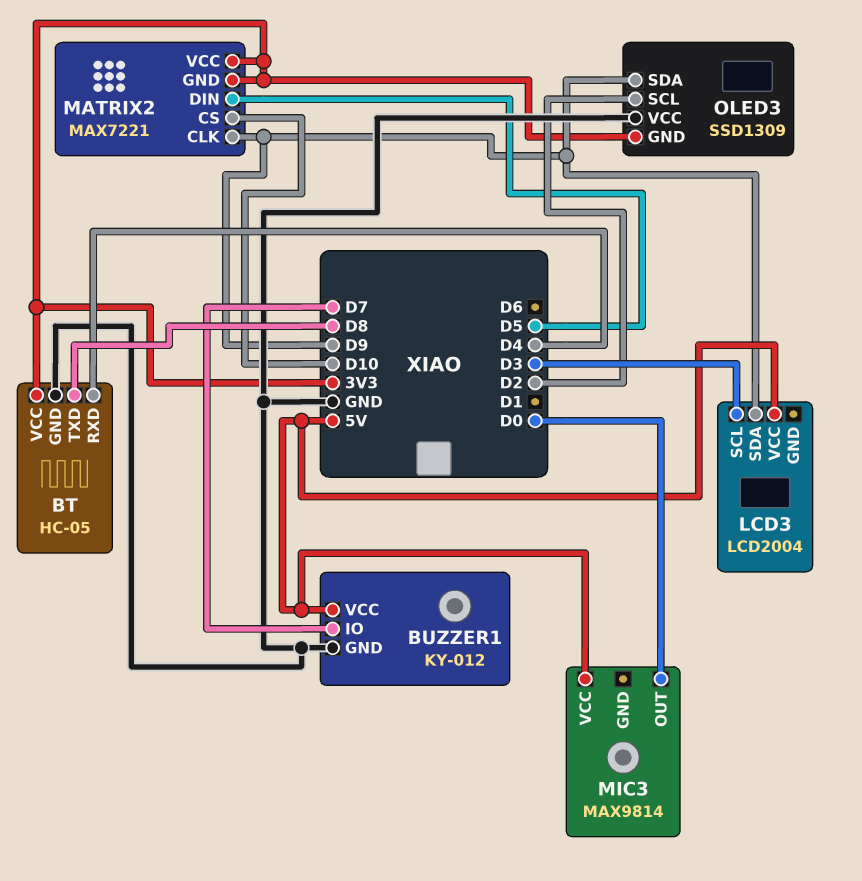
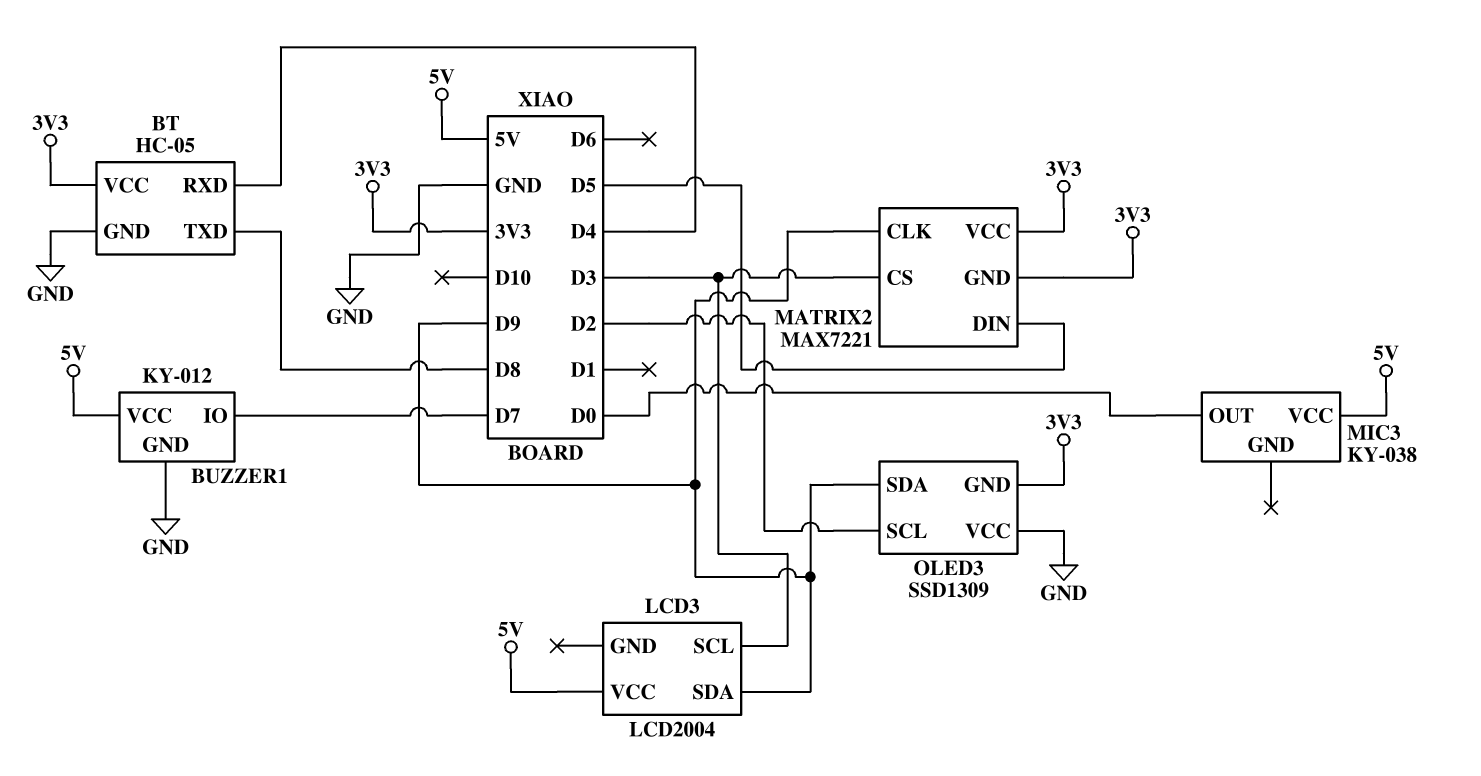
MATRIX2 pin CS: D10 -> D3
MIC3: MAX9814 -> KY-038

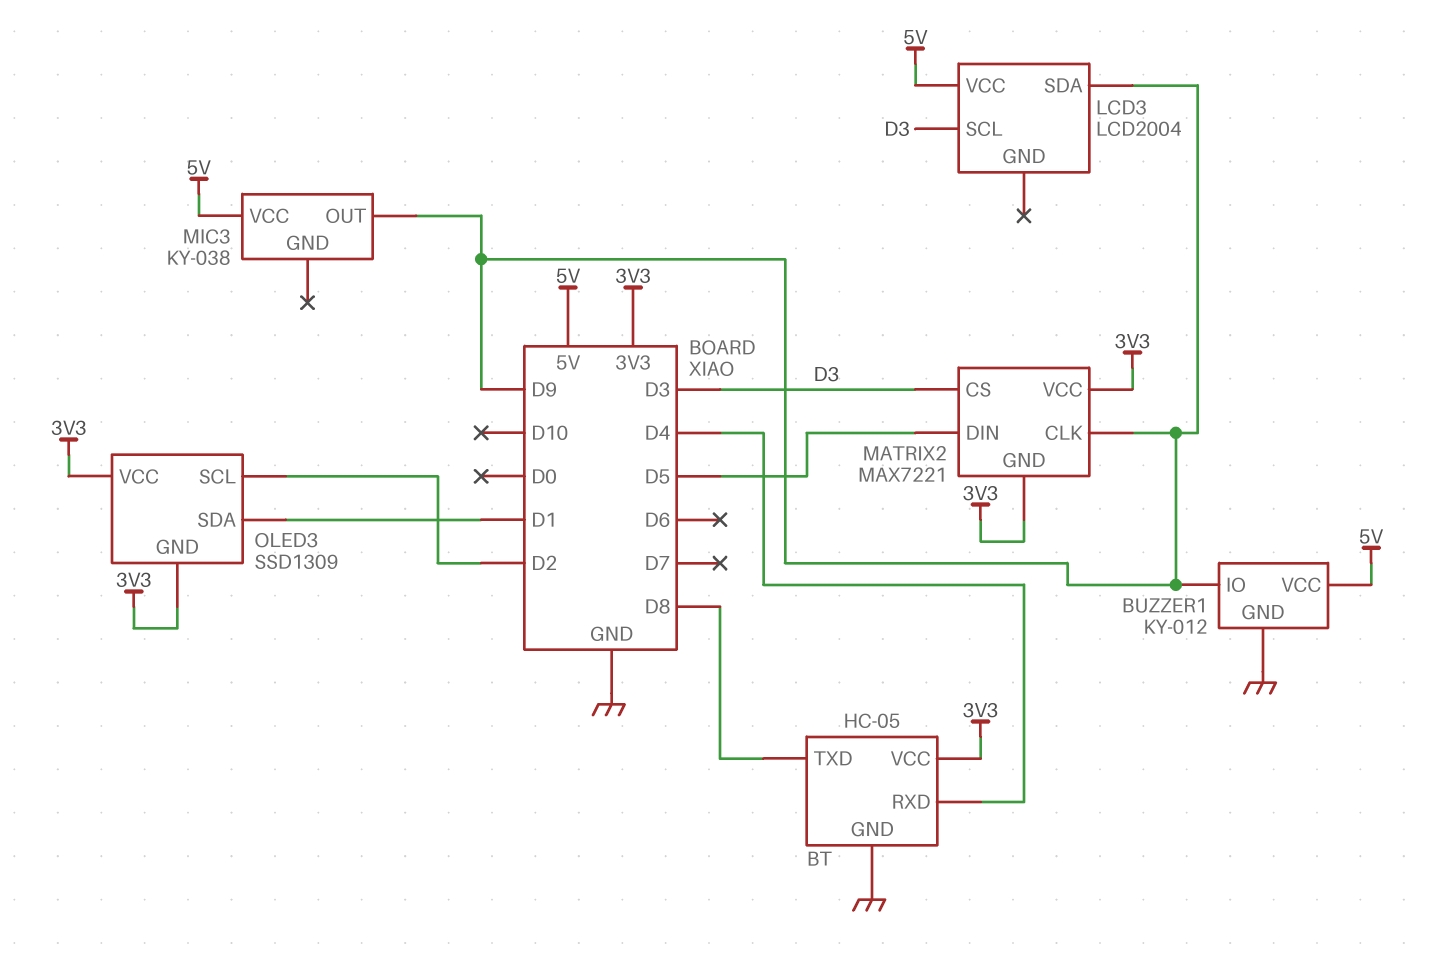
BUZZER1 pin IO: D7 -> D9
MIC3 pin OUT: D0 -> D9
OLED3 pin SDA: D9 -> D1
OLED3 pin VCC: GND -> 3V3

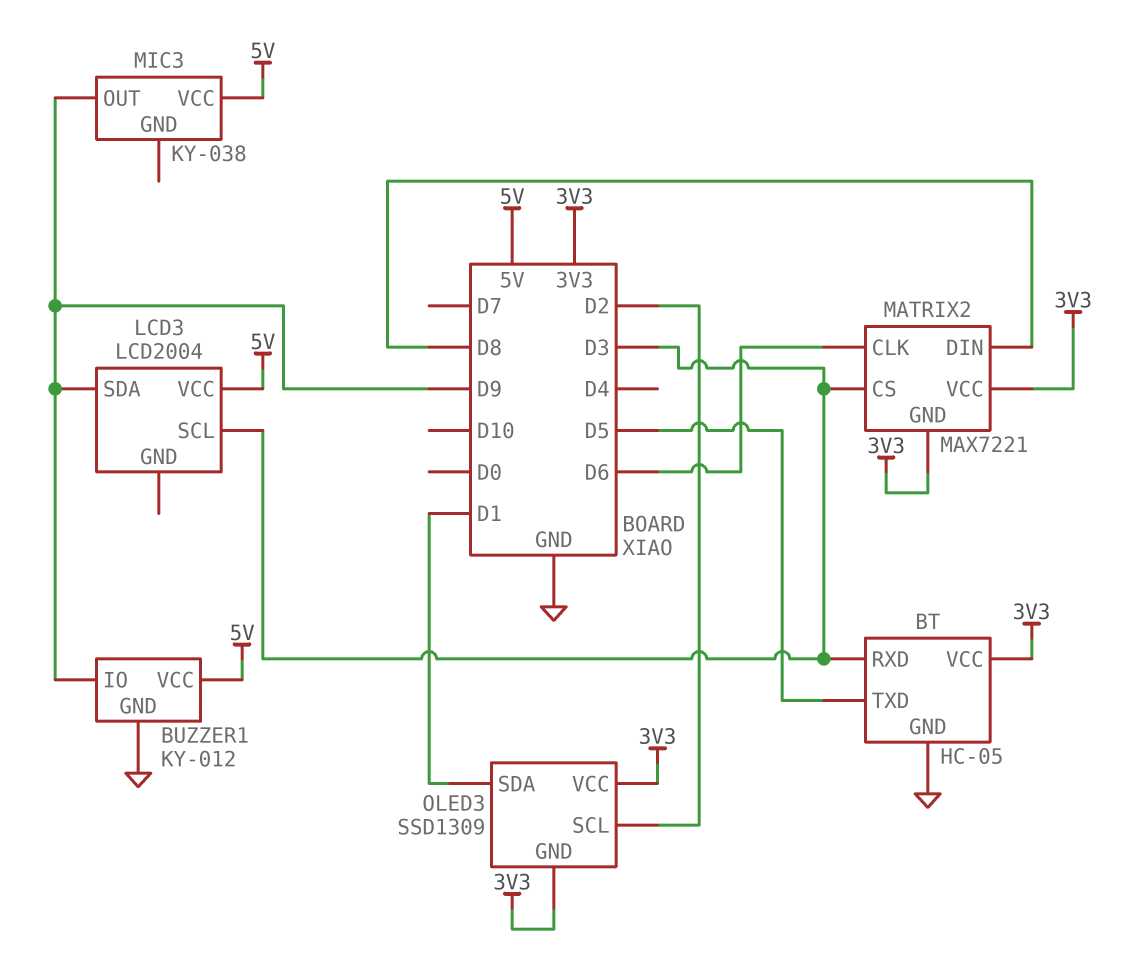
BT pin RXD: D4 -> D3
BT pin TXD: D8 -> D5
MATRIX2 pin CLK: D9 -> D6
MATRIX2 pin DIN: D5 -> D8

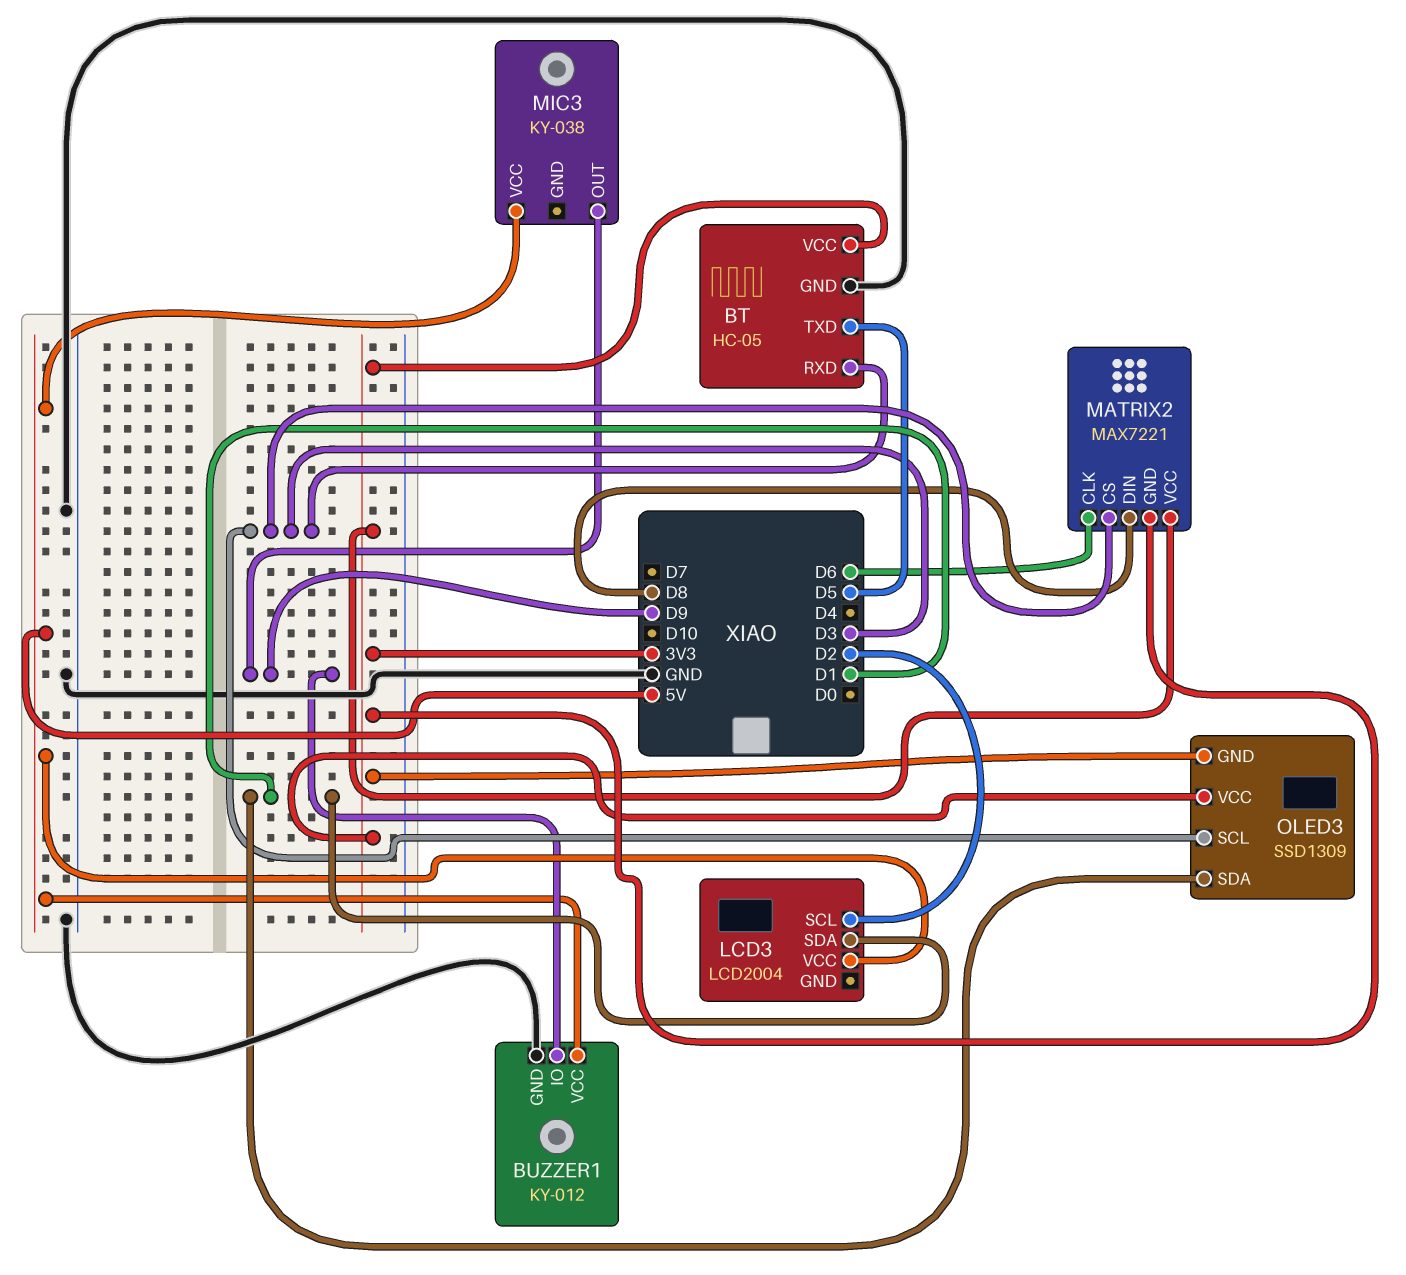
LCD3 pin SCL: D3 -> D2
LCD3 pin SDA: D9 -> D1
OLED3 pin SCL: D2 -> D3

